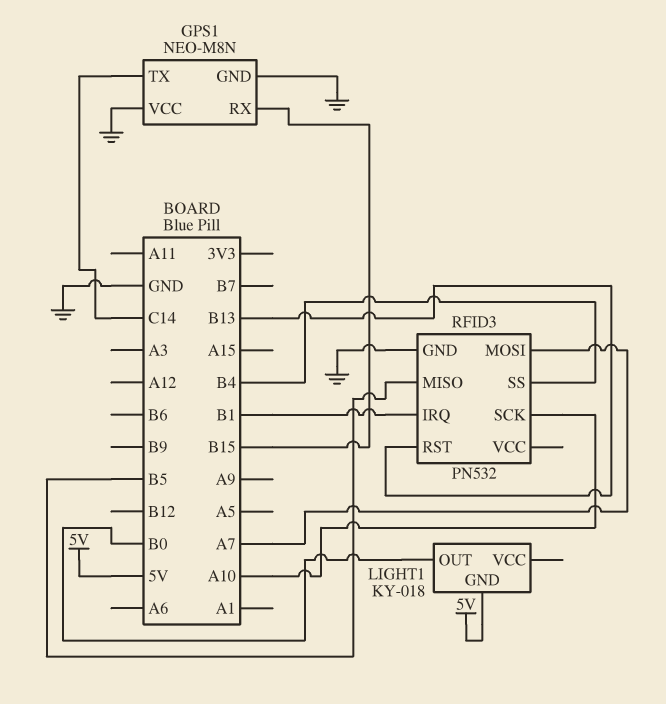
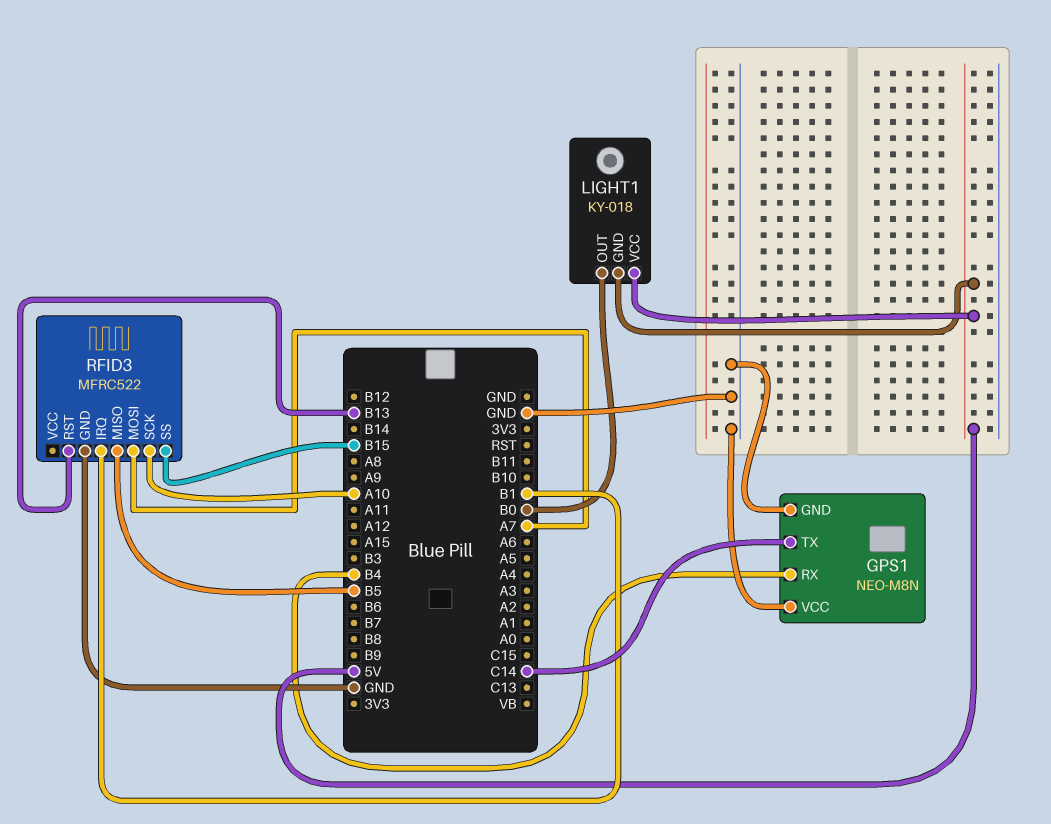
GPS1 pin RX: B15 -> B4
LIGHT1 pin VCC: none -> 5V
RFID3: PN532 -> MFRC522
RFID3 pin SS: B4 -> B15

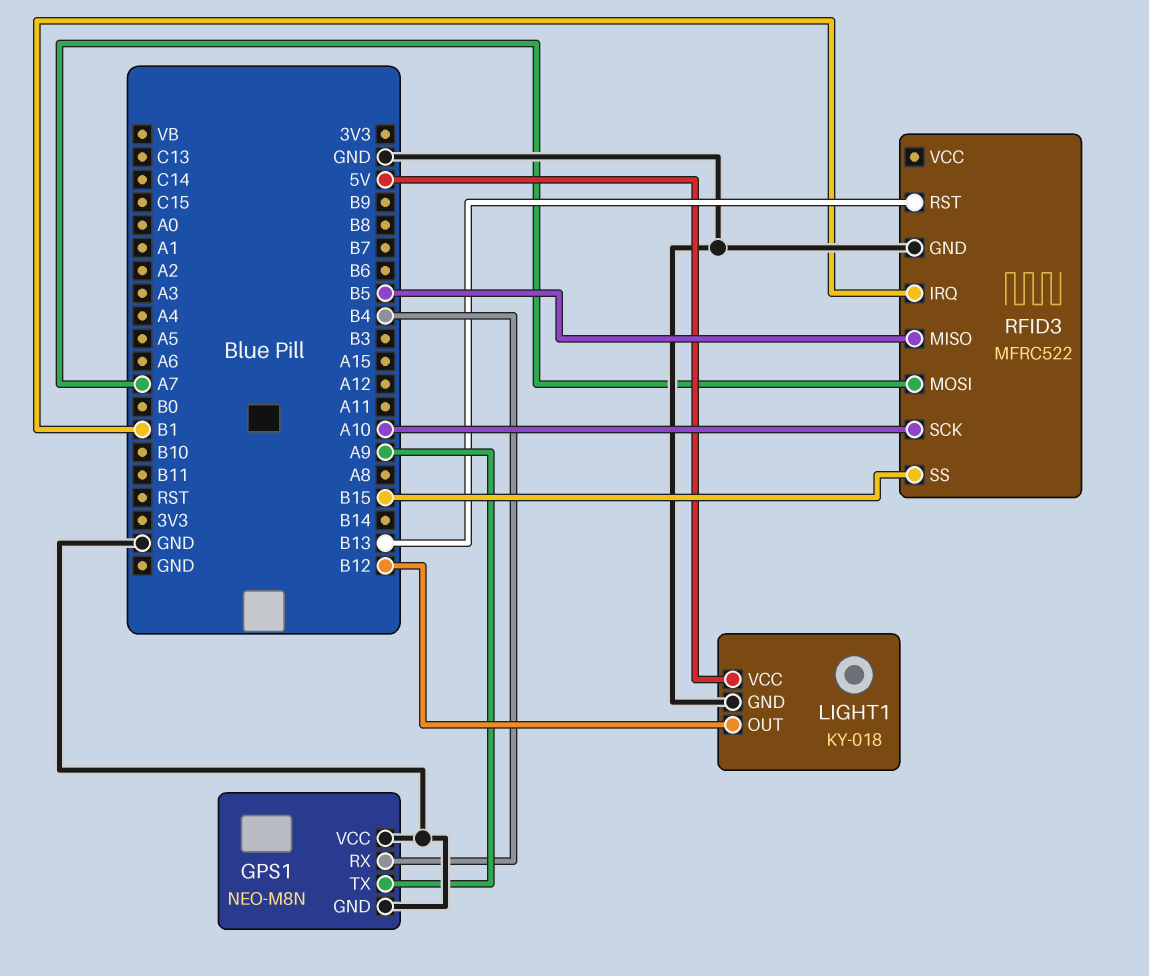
GPS1 pin TX: C14 -> A9
LIGHT1 pin GND: 5V -> GND
LIGHT1 pin OUT: B0 -> B12

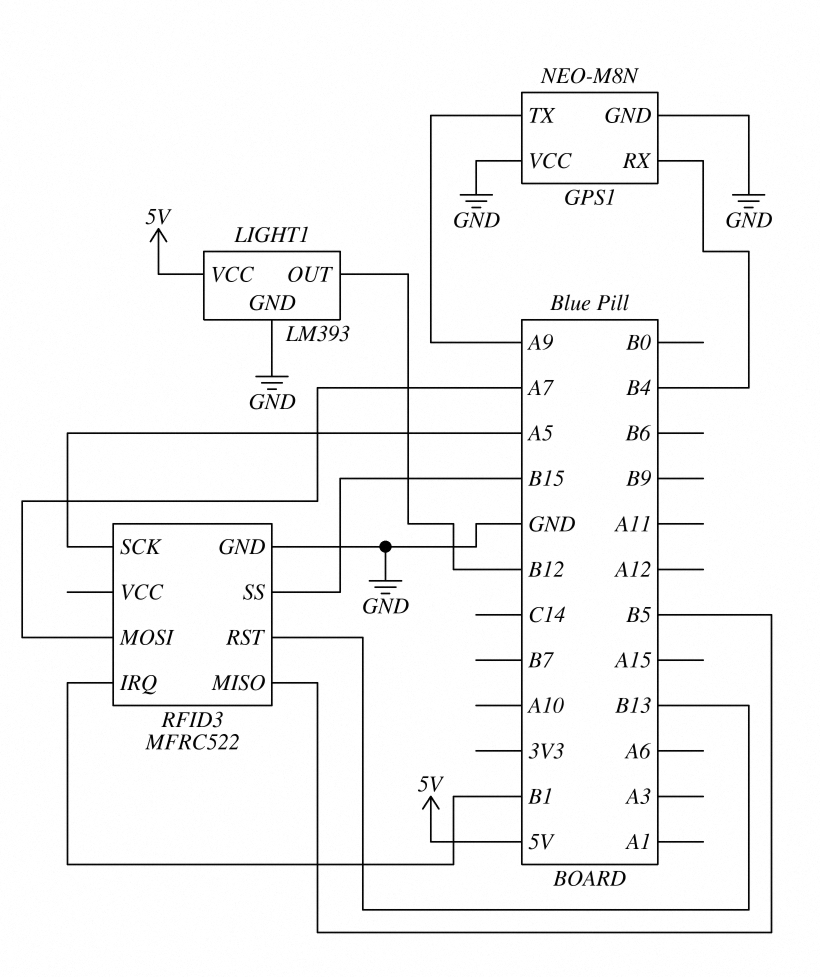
LIGHT1: KY-018 -> LM393
RFID3 pin SCK: A10 -> A5

